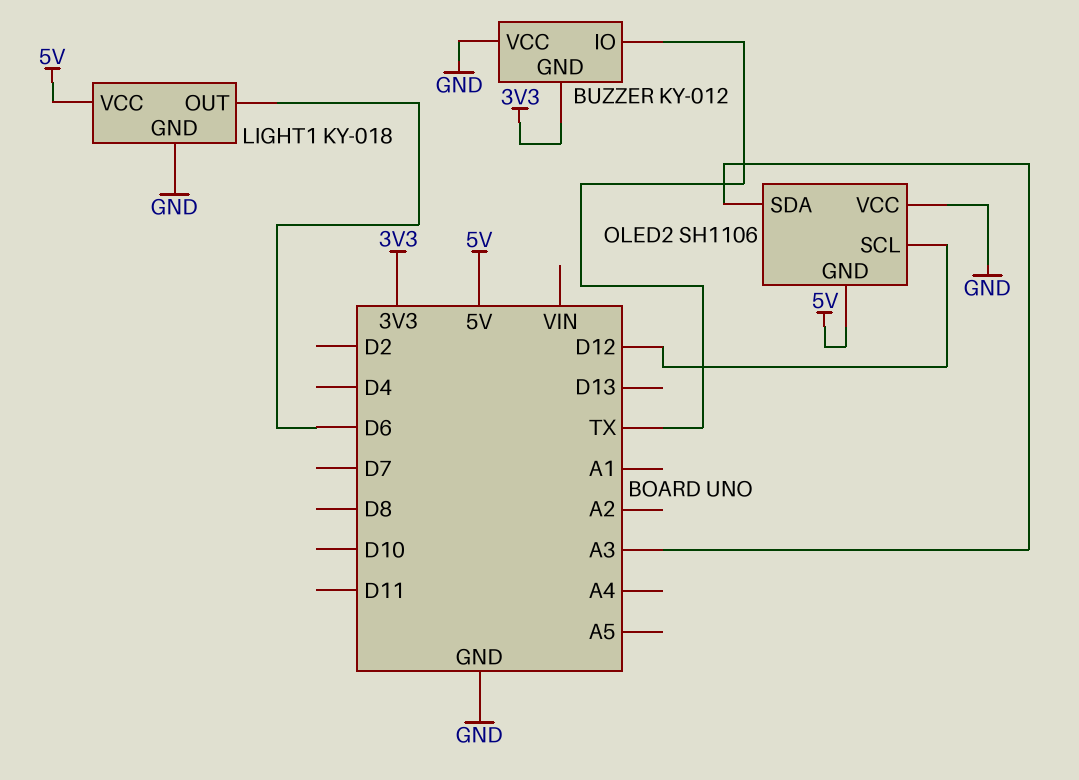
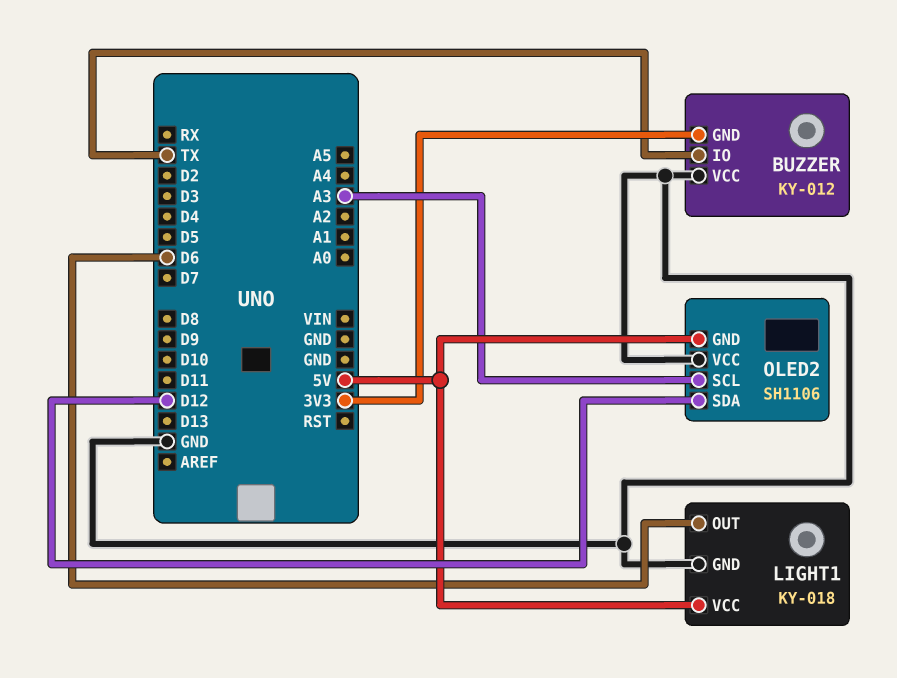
OLED2 pin SCL: D12 -> A3
OLED2 pin SDA: A3 -> D12

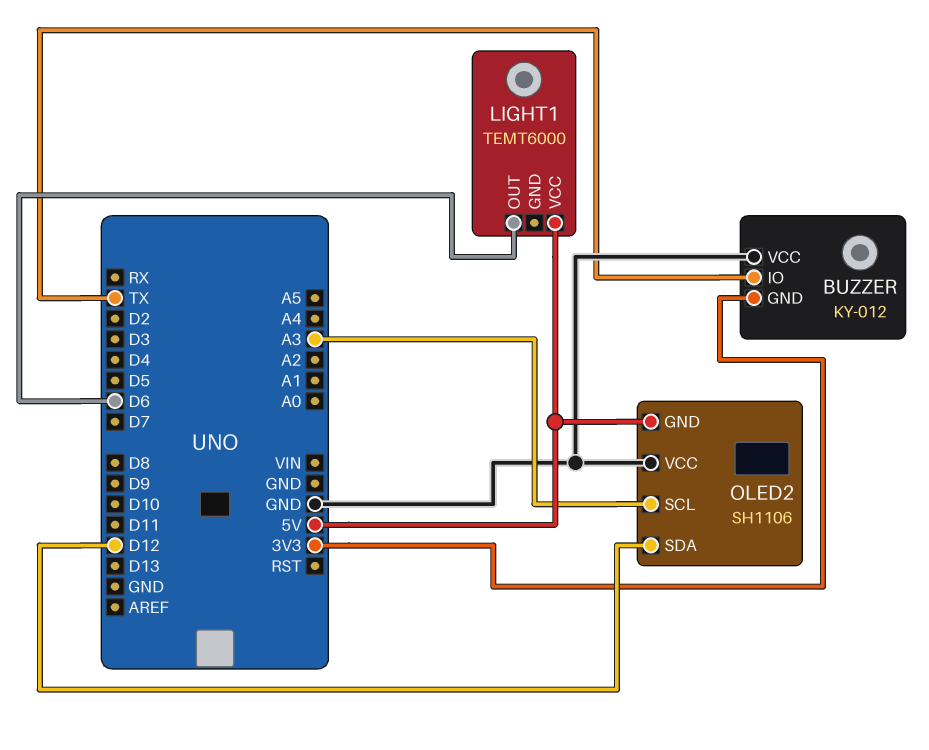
LIGHT1: KY-018 -> TEMT6000
LIGHT1 pin GND: GND -> none

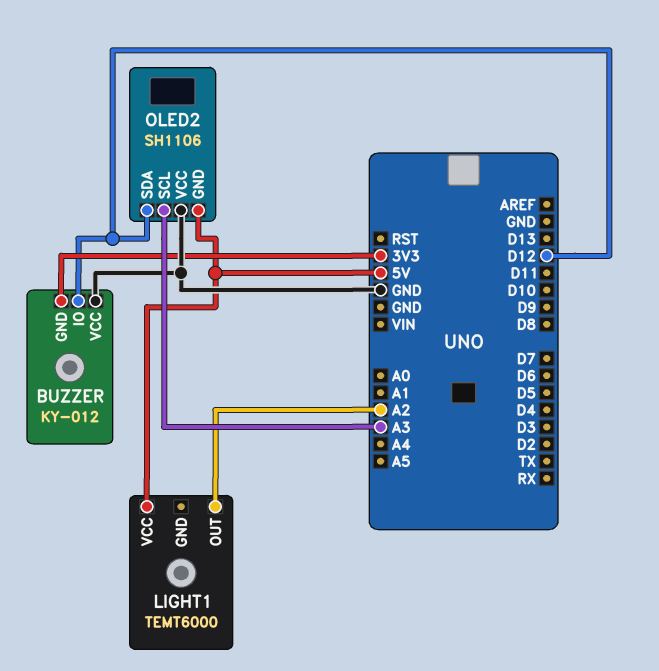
BUZZER pin IO: TX -> D12
LIGHT1 pin OUT: D6 -> A2

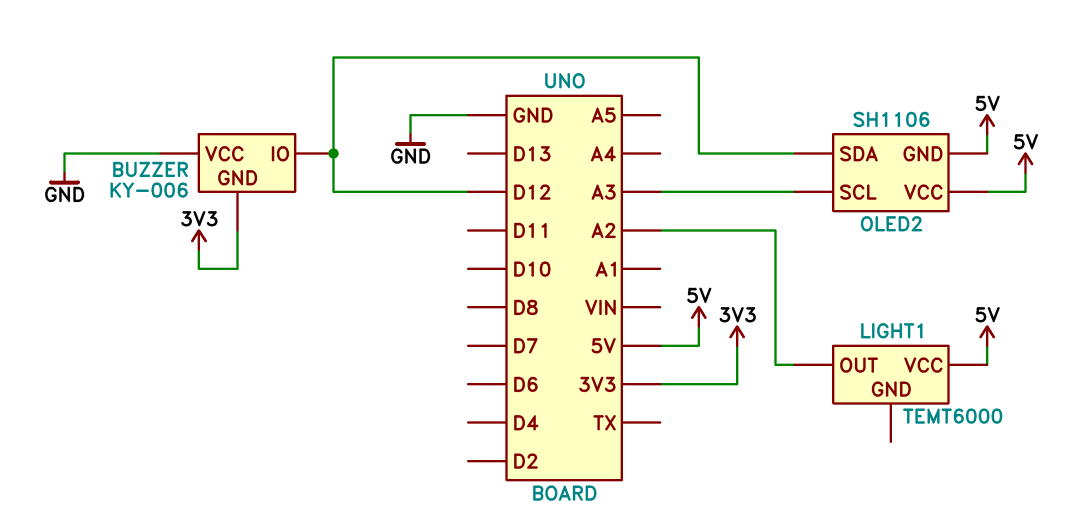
BUZZER: KY-012 -> KY-006
OLED2 pin VCC: GND -> 5V

